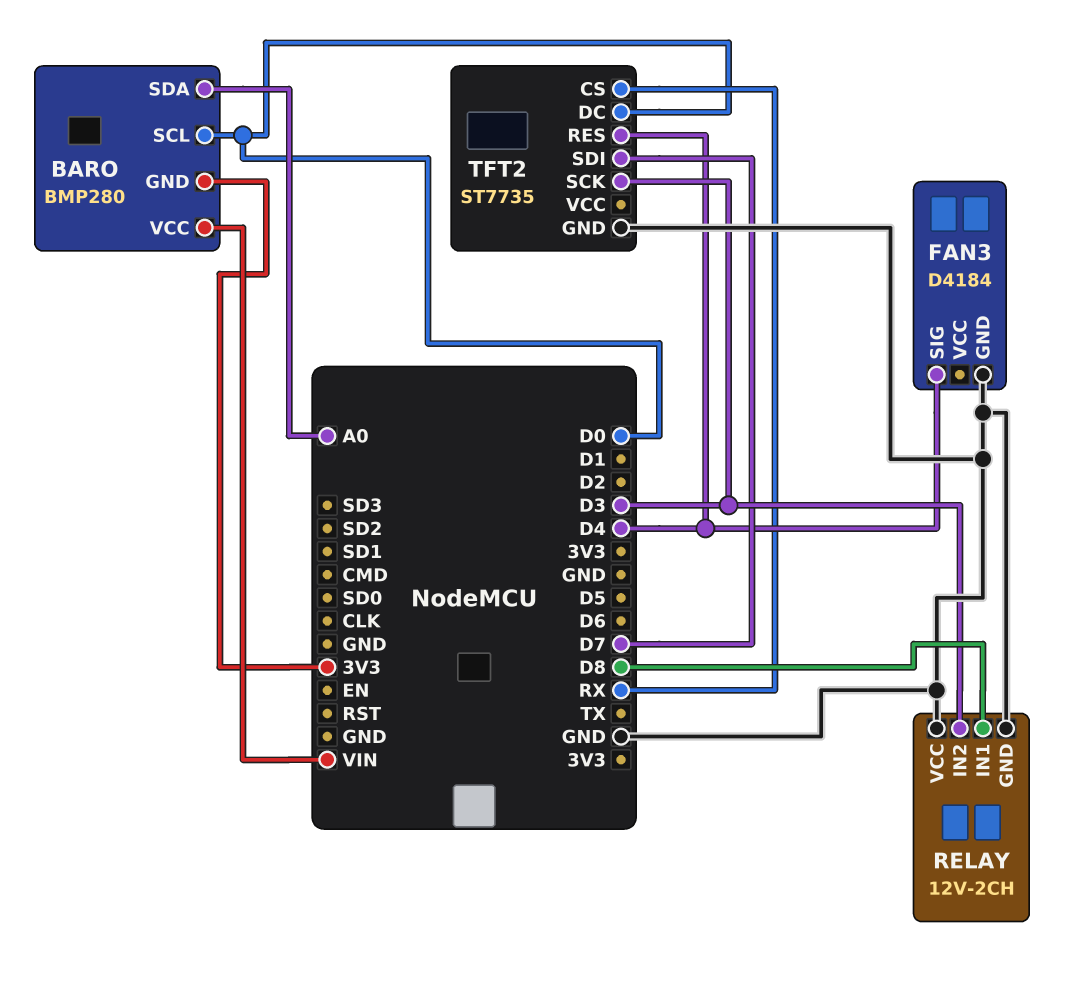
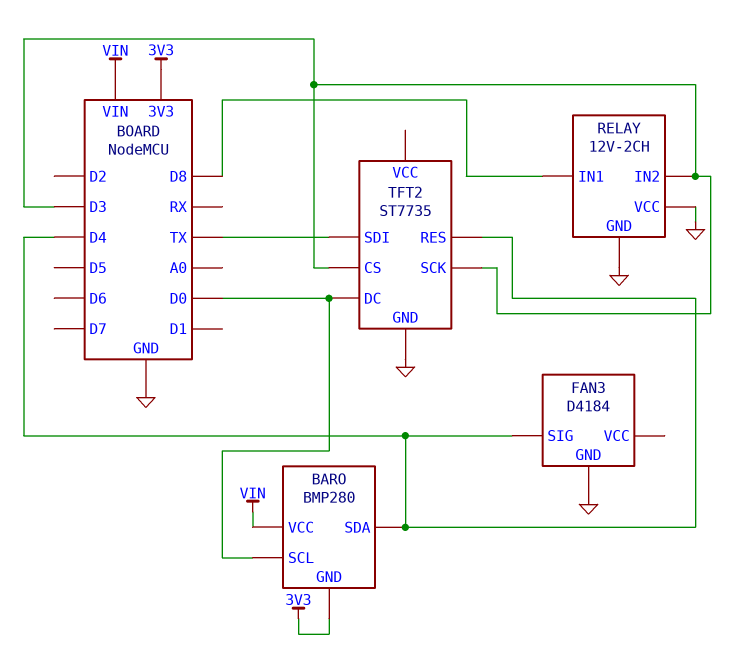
BARO pin SDA: A0 -> D4
TFT2 pin CS: RX -> D3
TFT2 pin SDI: D7 -> TX

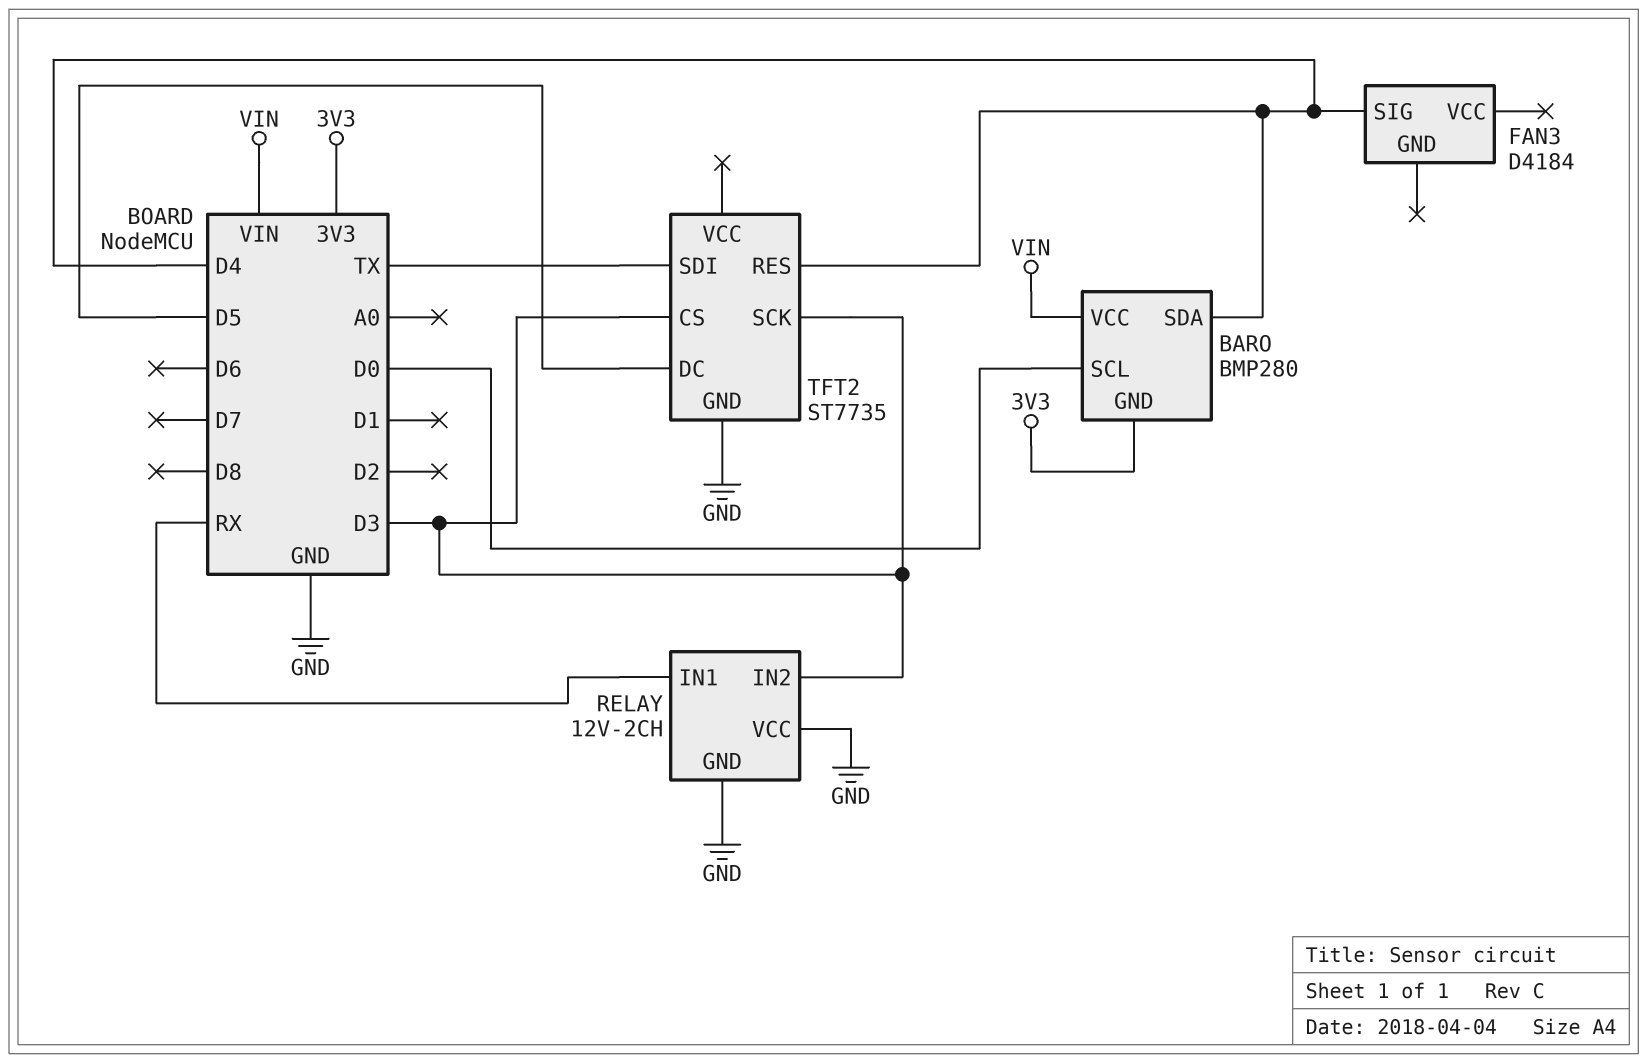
FAN3 pin GND: GND -> none
RELAY pin IN1: D8 -> RX
TFT2 pin DC: D0 -> D5

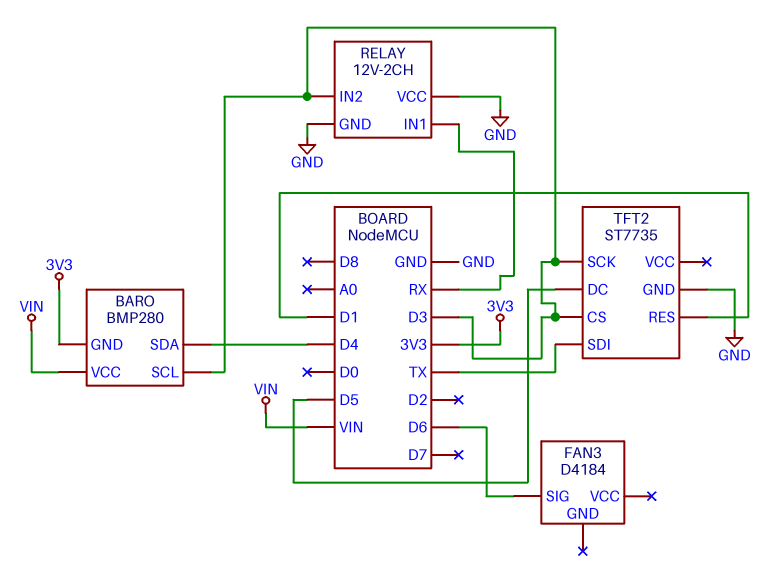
BARO pin SCL: D0 -> D3
FAN3 pin SIG: D4 -> D6
TFT2 pin RES: D4 -> D1

